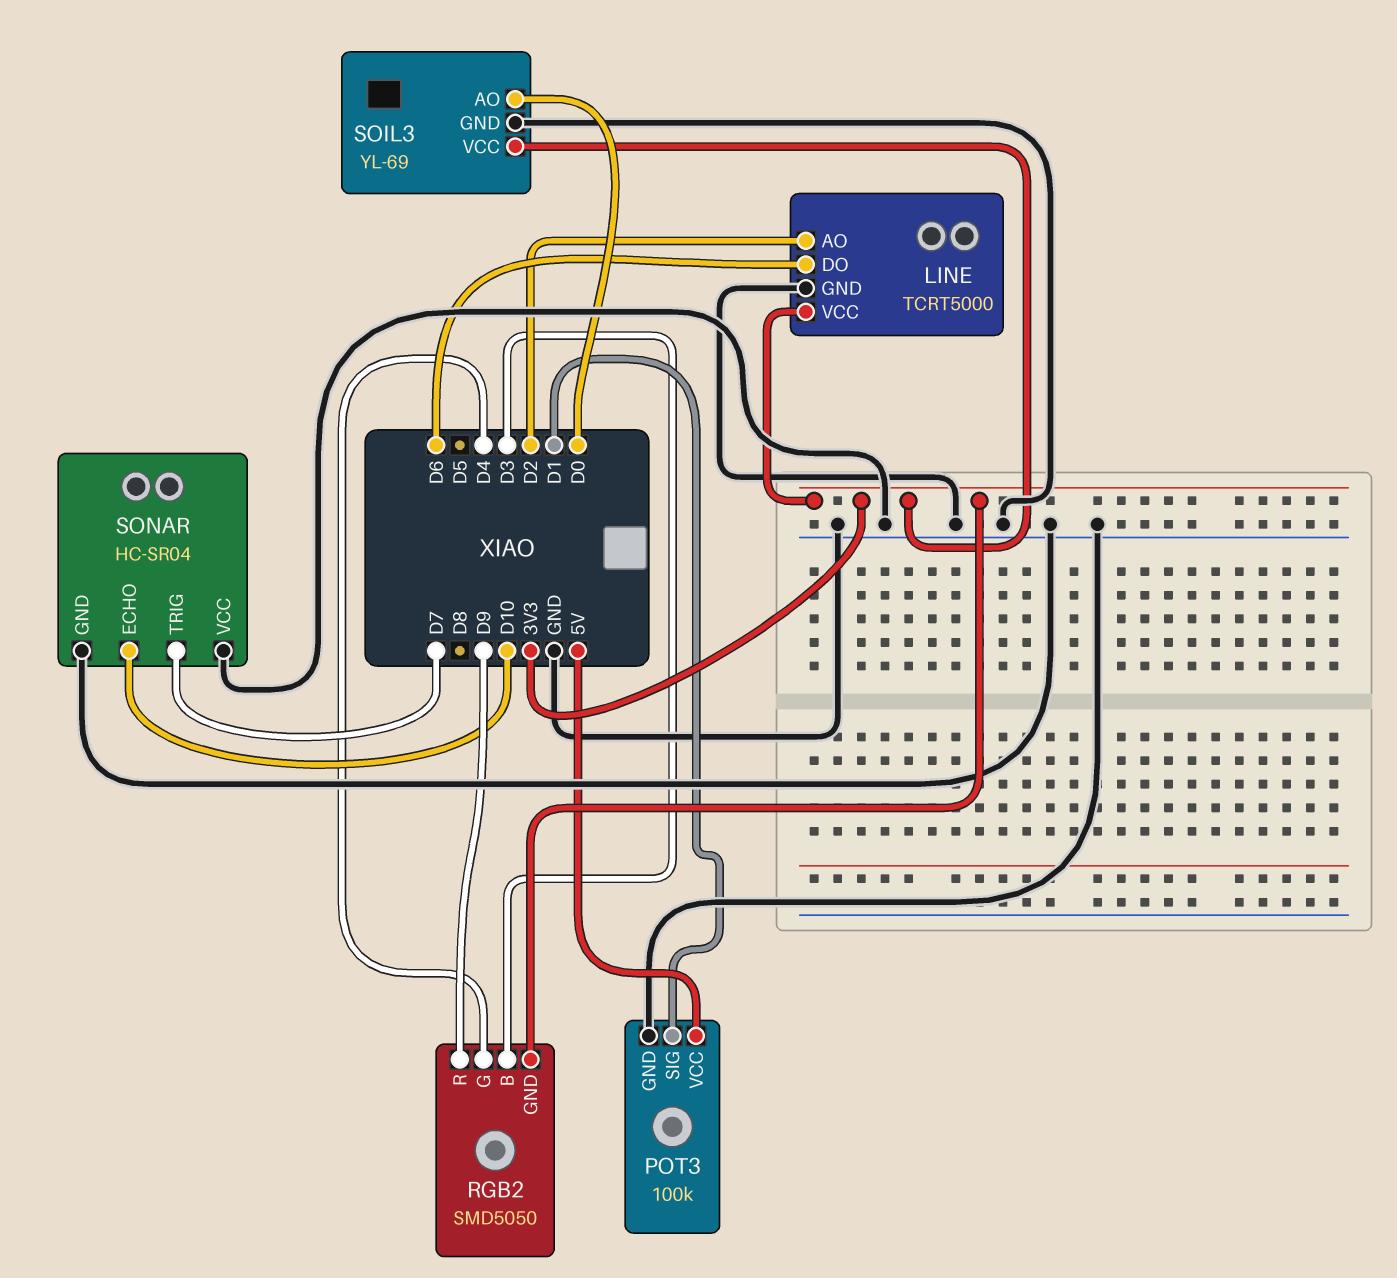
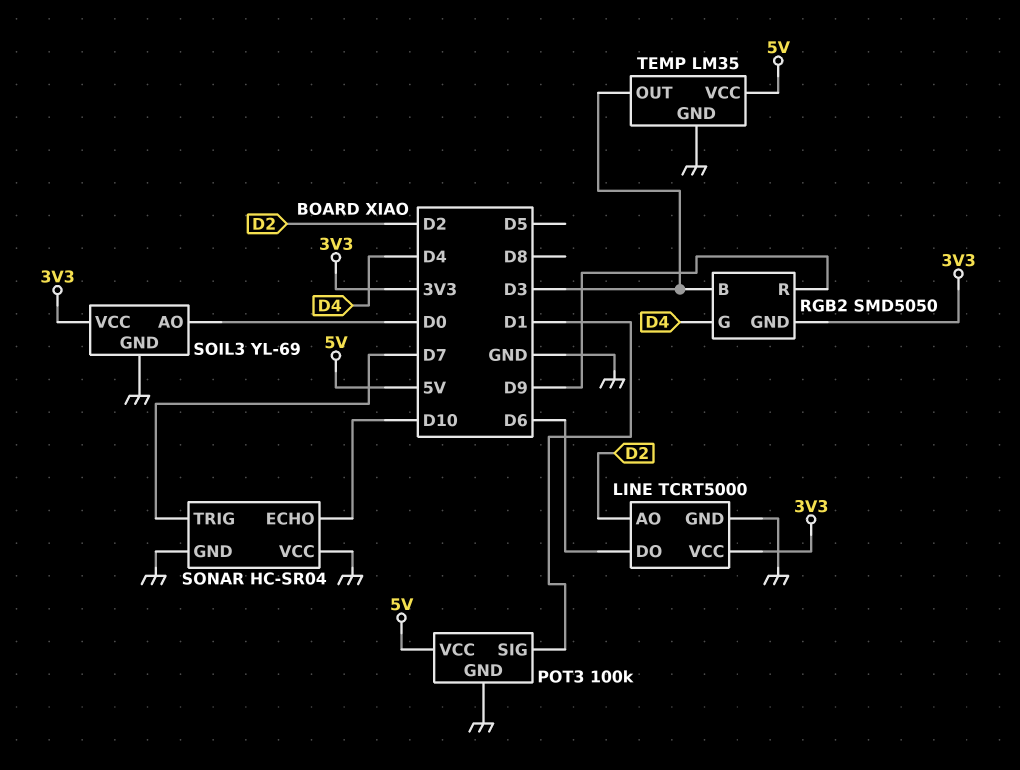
TEMP: none -> LM35
TEMP pin GND: none -> GND
TEMP pin OUT: none -> D3
TEMP pin VCC: none -> 5V

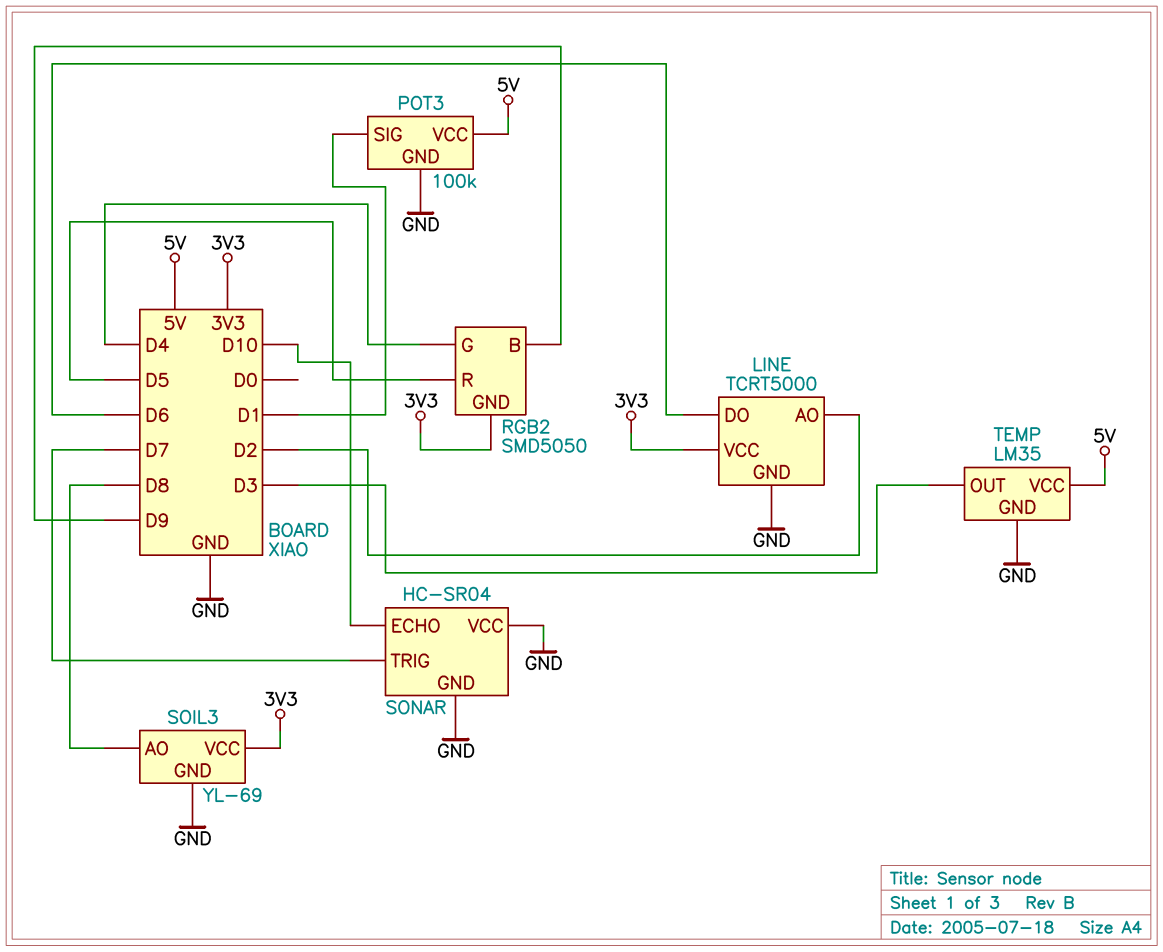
RGB2 pin B: D3 -> D9
RGB2 pin R: D9 -> D5
SOIL3 pin AO: D0 -> D8

